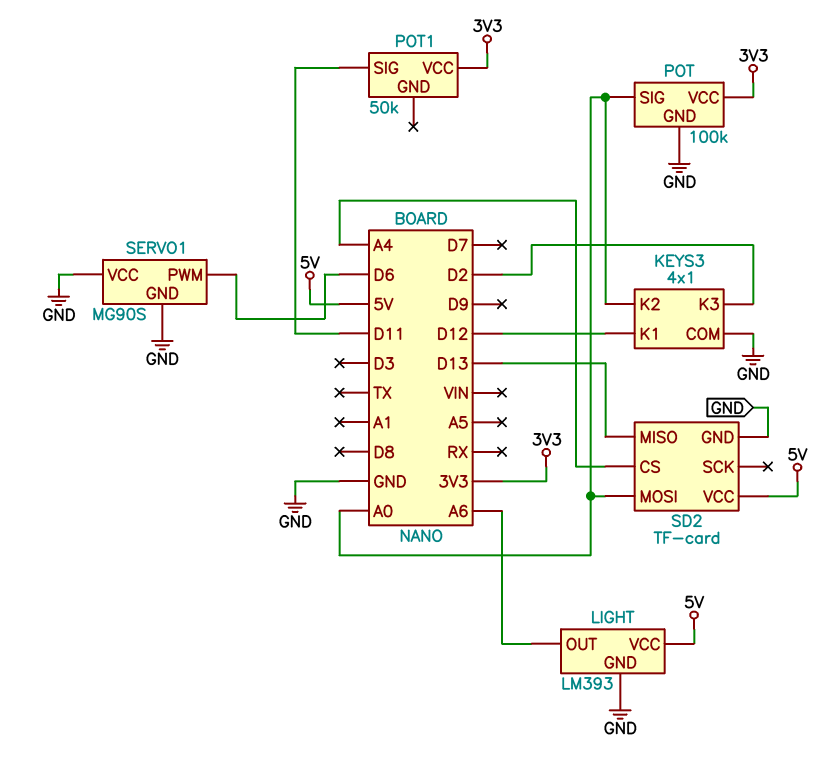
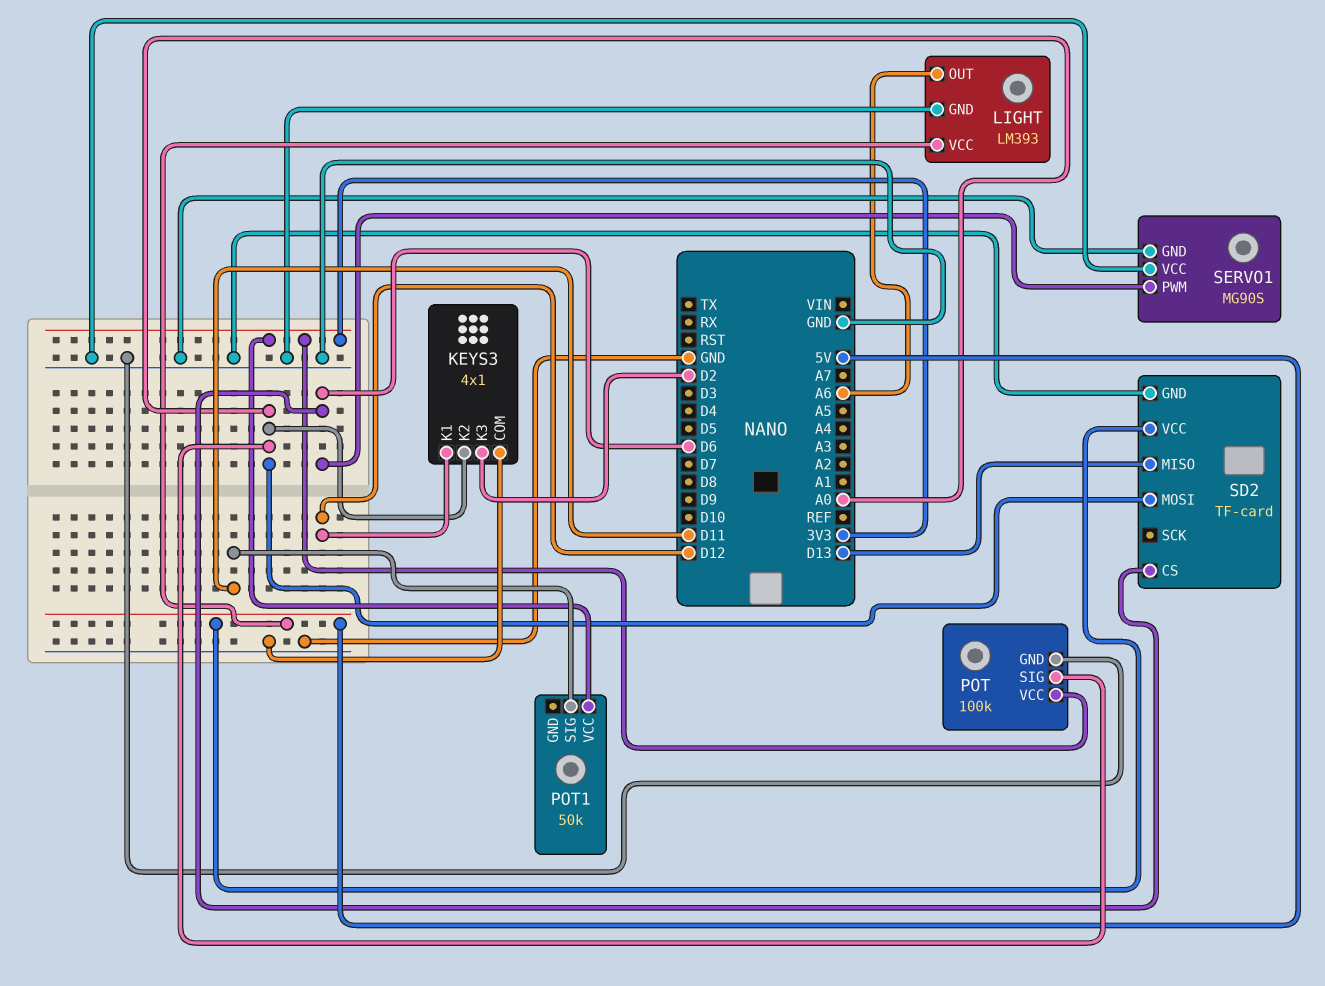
SD2 pin CS: A4 -> D6

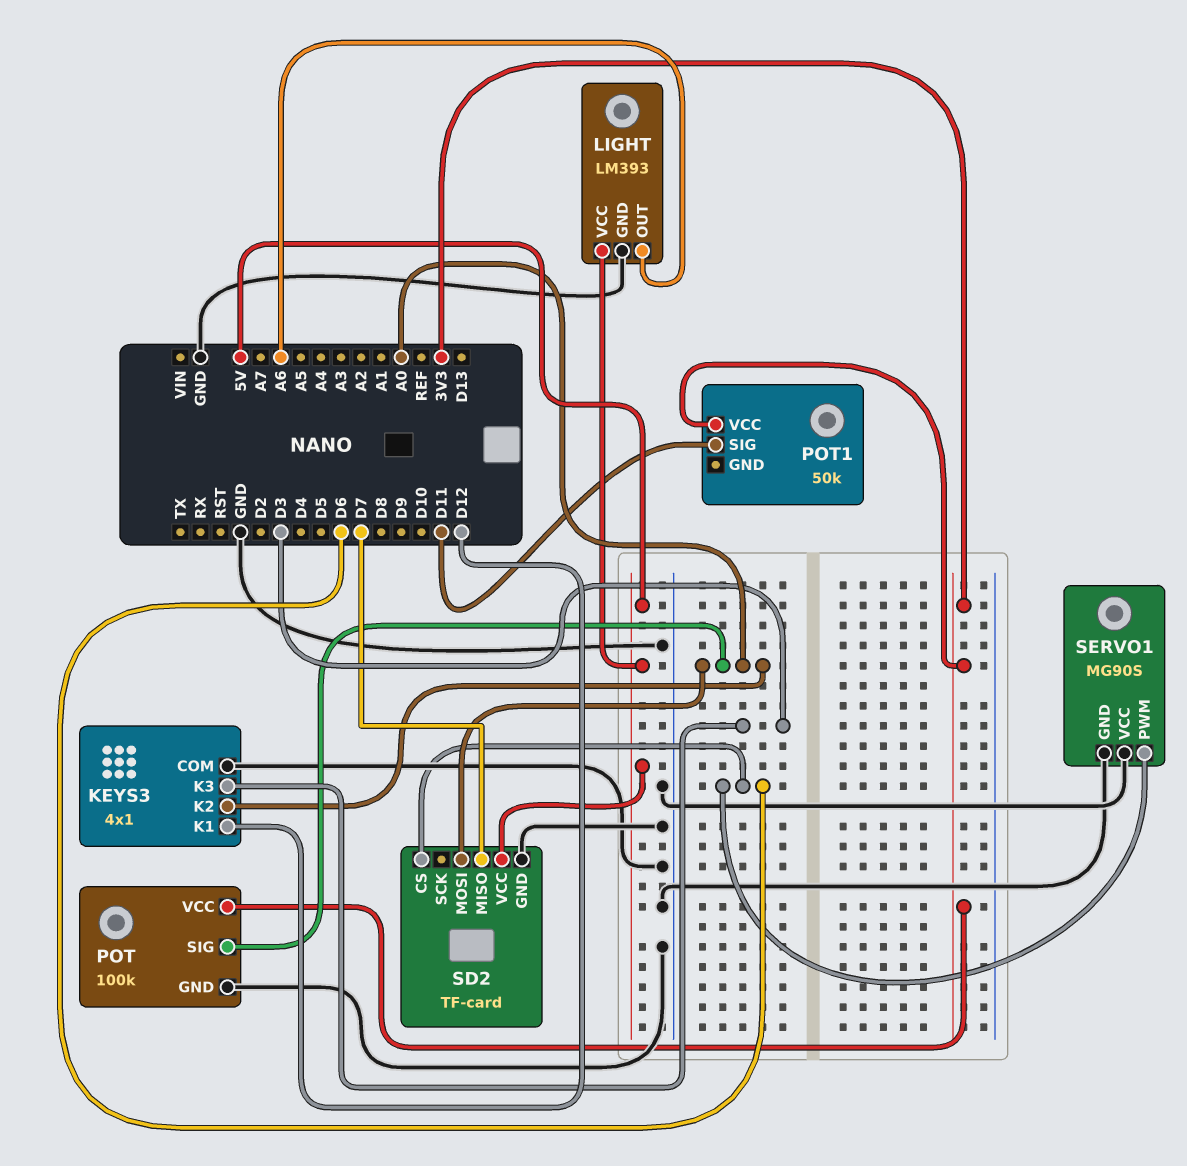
KEYS3 pin K3: D2 -> D3
SD2 pin MISO: D13 -> D7

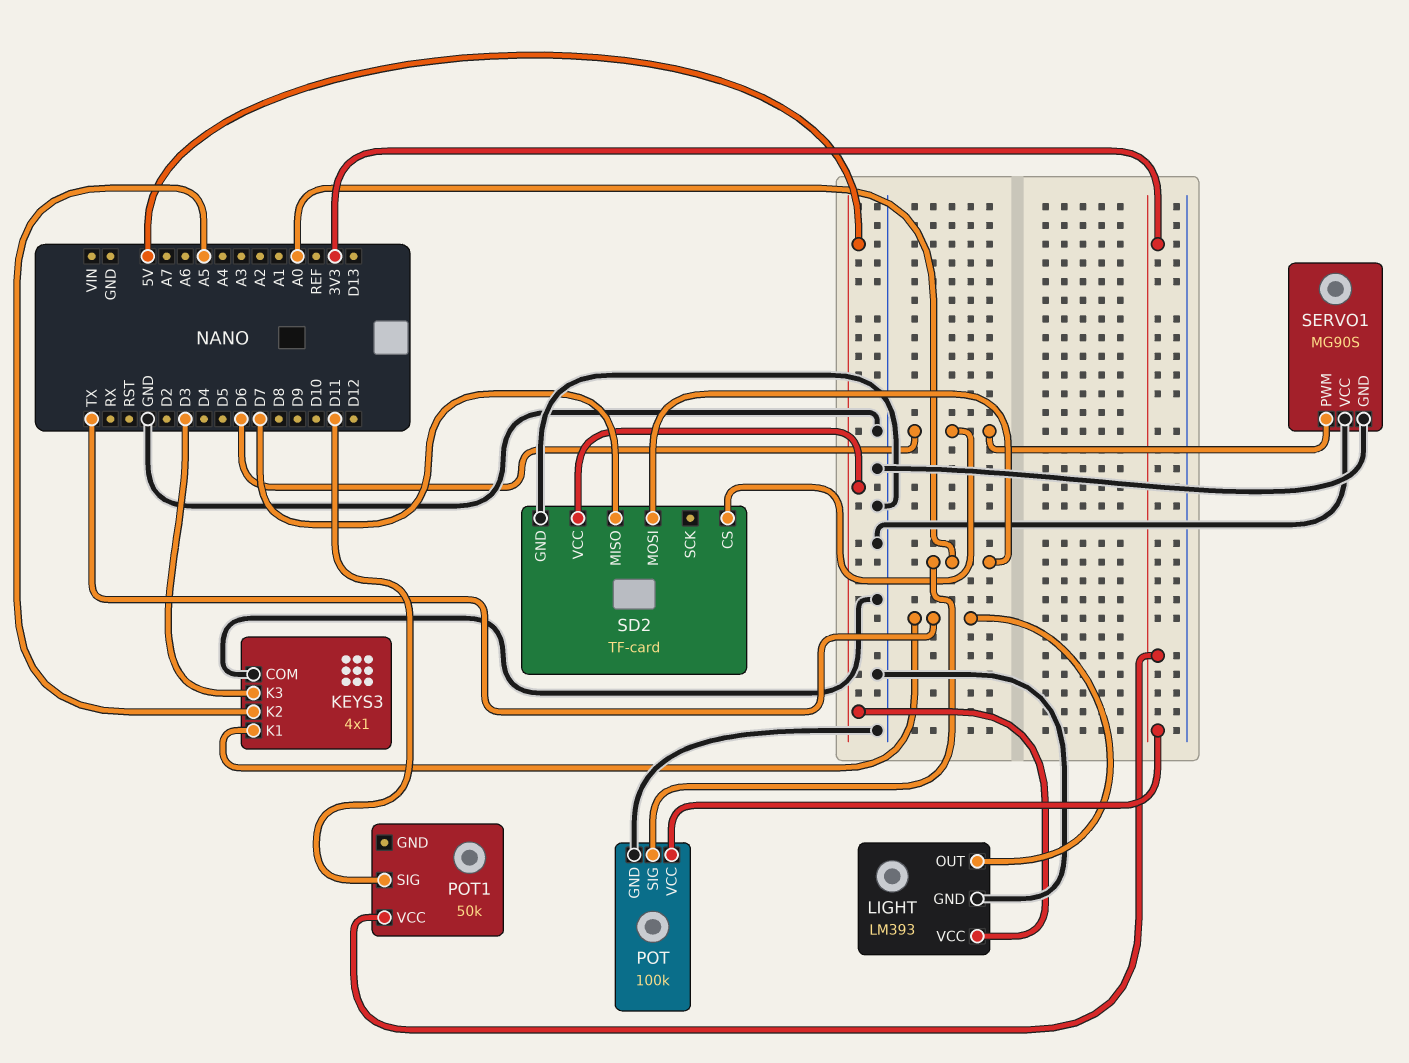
KEYS3 pin K1: D12 -> TX
KEYS3 pin K2: A0 -> A5
LIGHT pin OUT: A6 -> TX

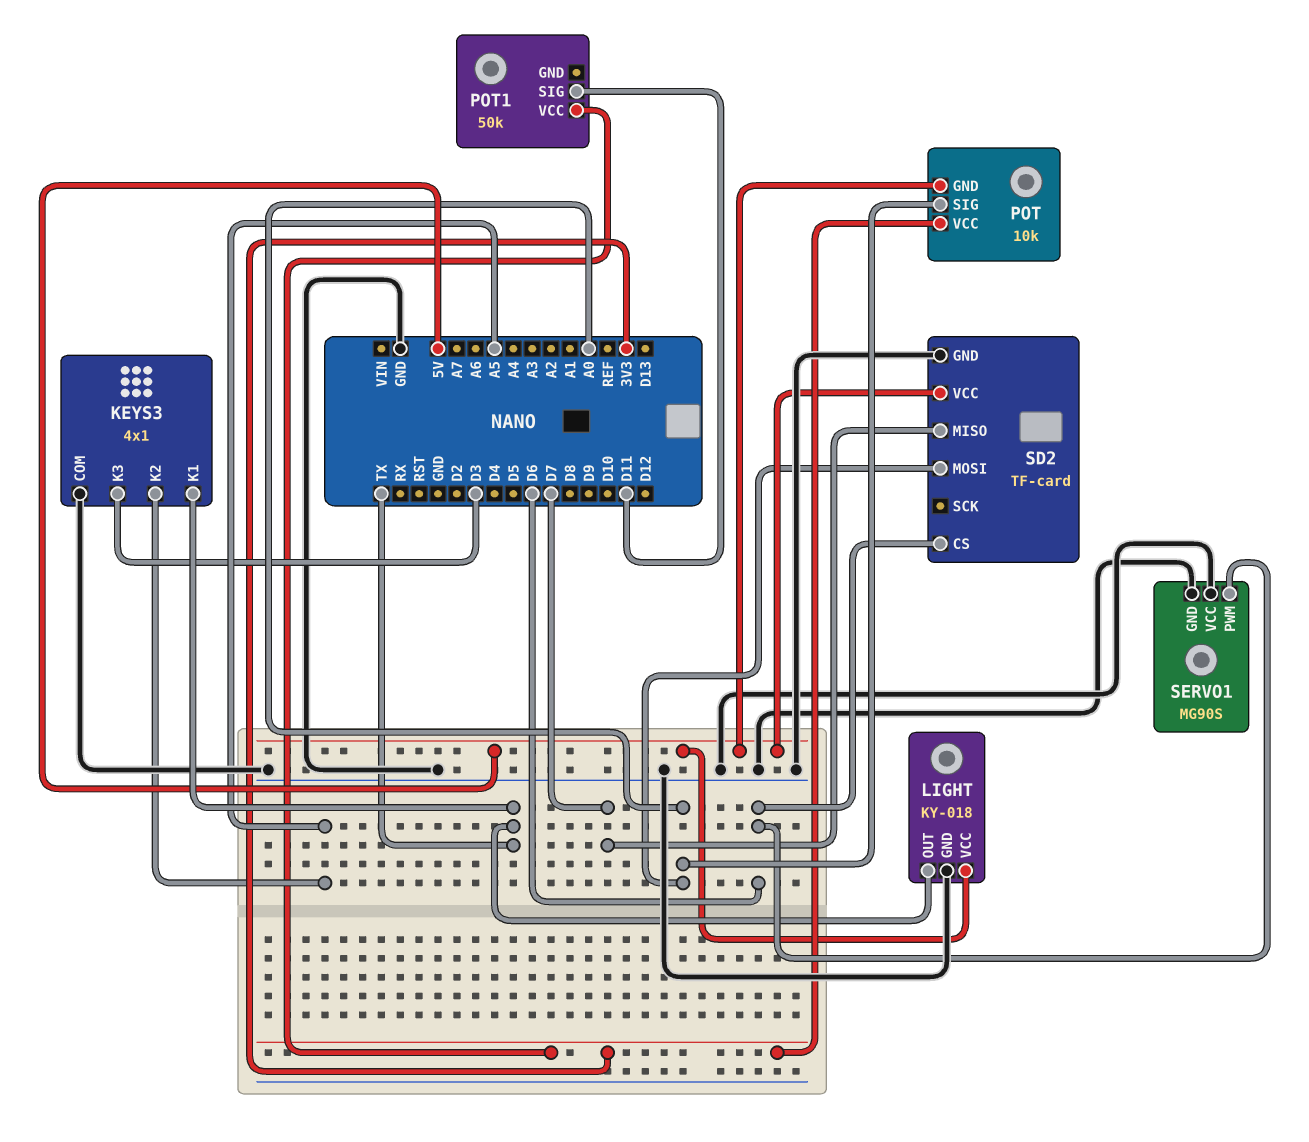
LIGHT: LM393 -> KY-018
POT: 100k -> 10k
POT pin GND: GND -> 5V

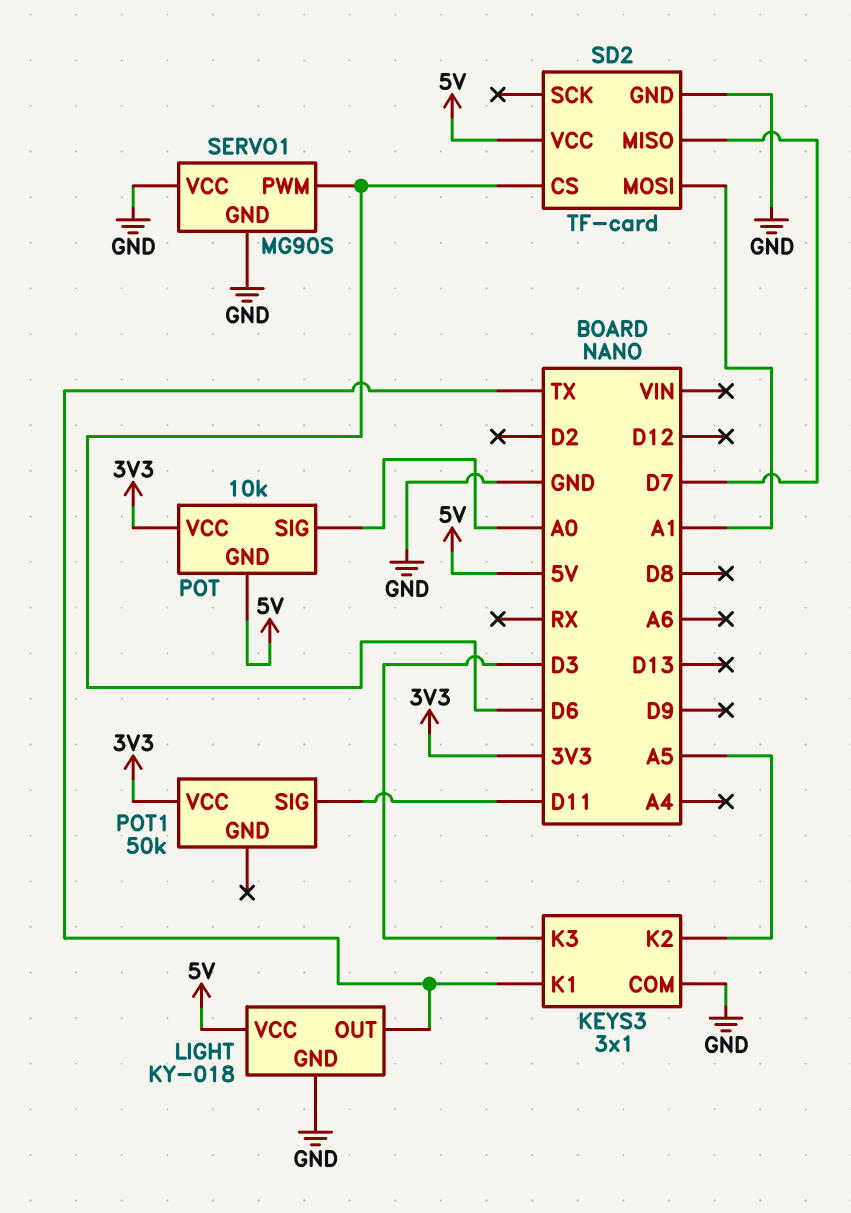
KEYS3: 4x1 -> 3x1
SD2 pin MOSI: A0 -> A1

